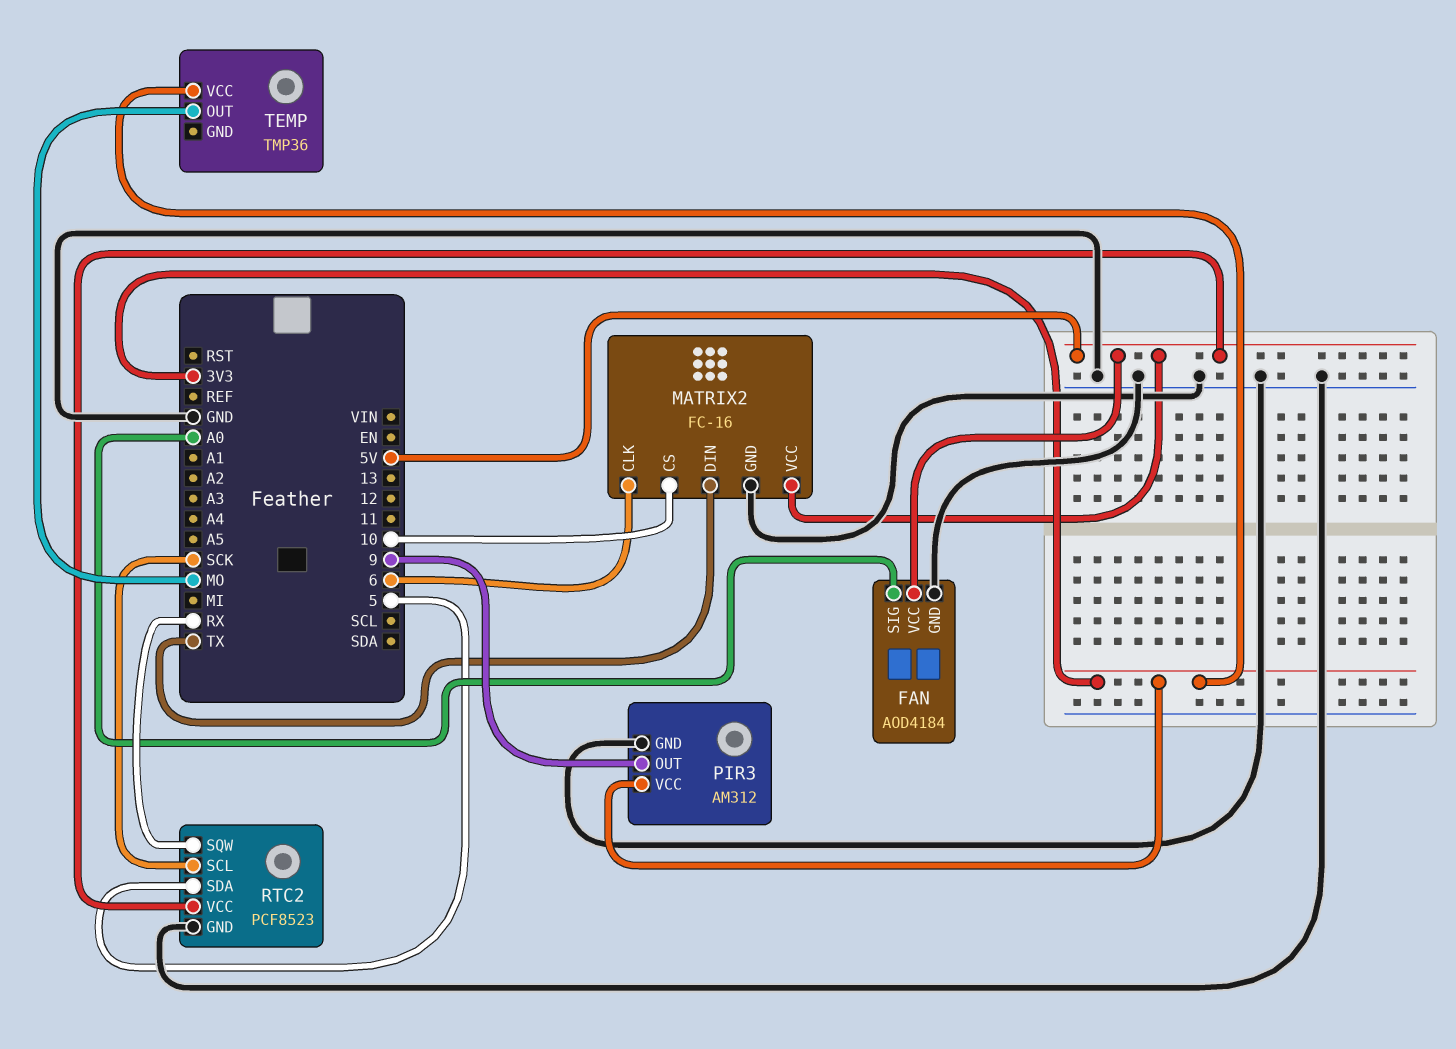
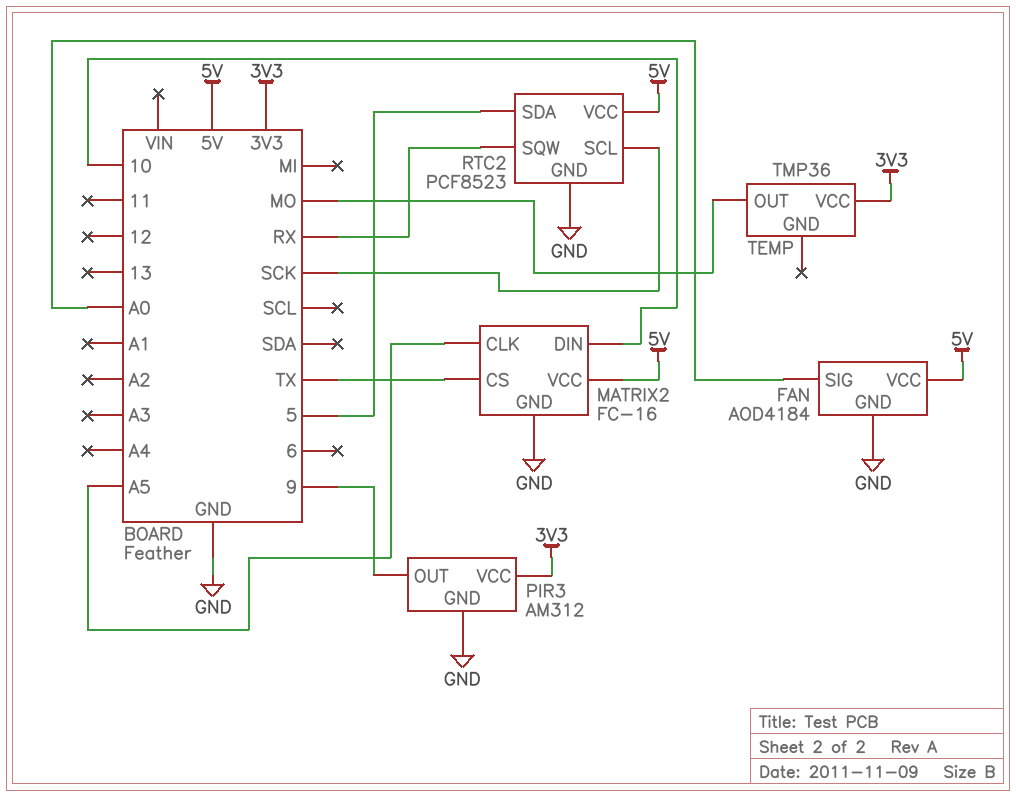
MATRIX2 pin CLK: 6 -> A5
MATRIX2 pin CS: 10 -> TX
MATRIX2 pin DIN: TX -> 10

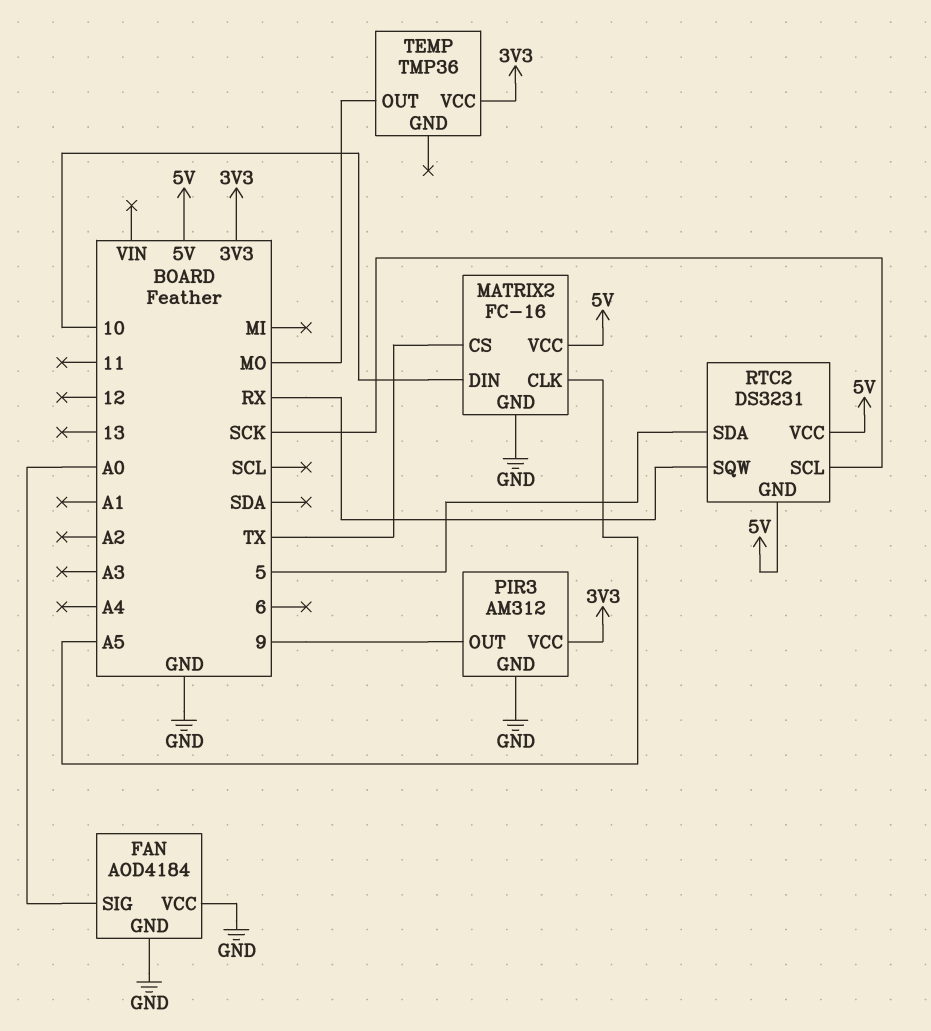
FAN pin VCC: 5V -> GND
RTC2: PCF8523 -> DS3231
RTC2 pin GND: GND -> 5V

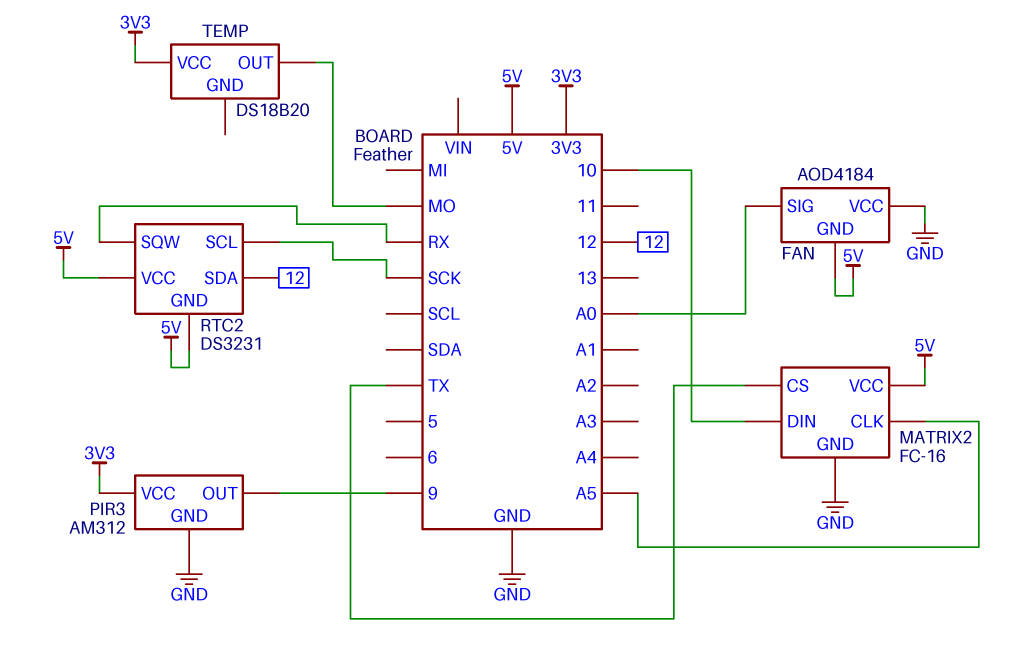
FAN pin GND: GND -> 5V
RTC2 pin SDA: 5 -> 12
TEMP: TMP36 -> DS18B20

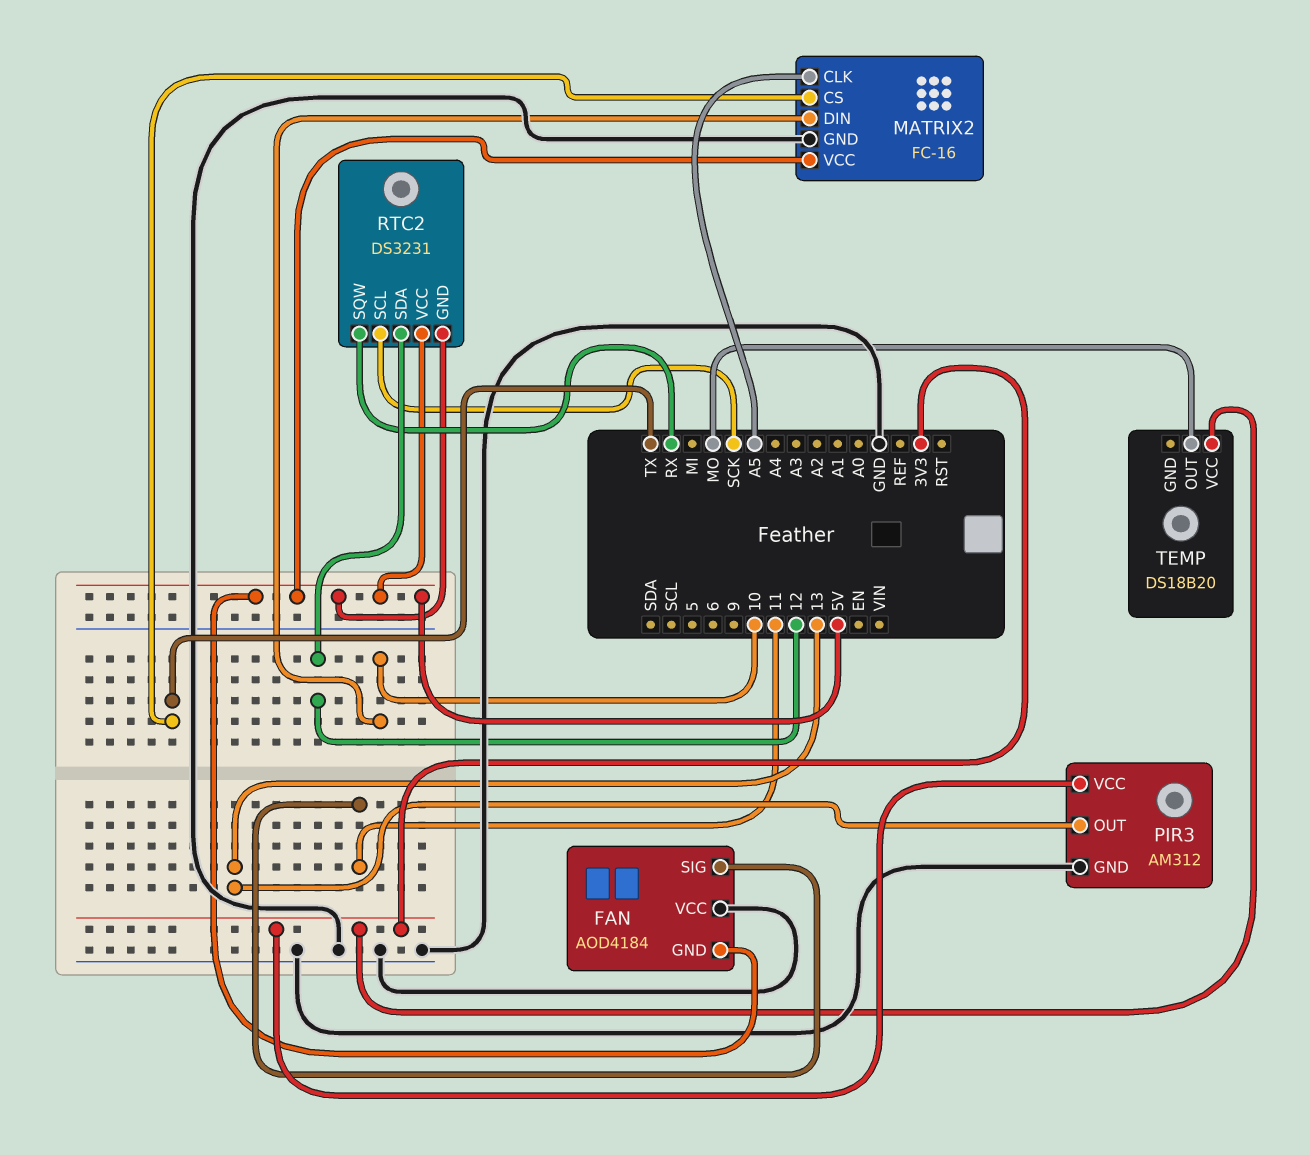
FAN pin SIG: A0 -> 11
PIR3 pin OUT: 9 -> 13

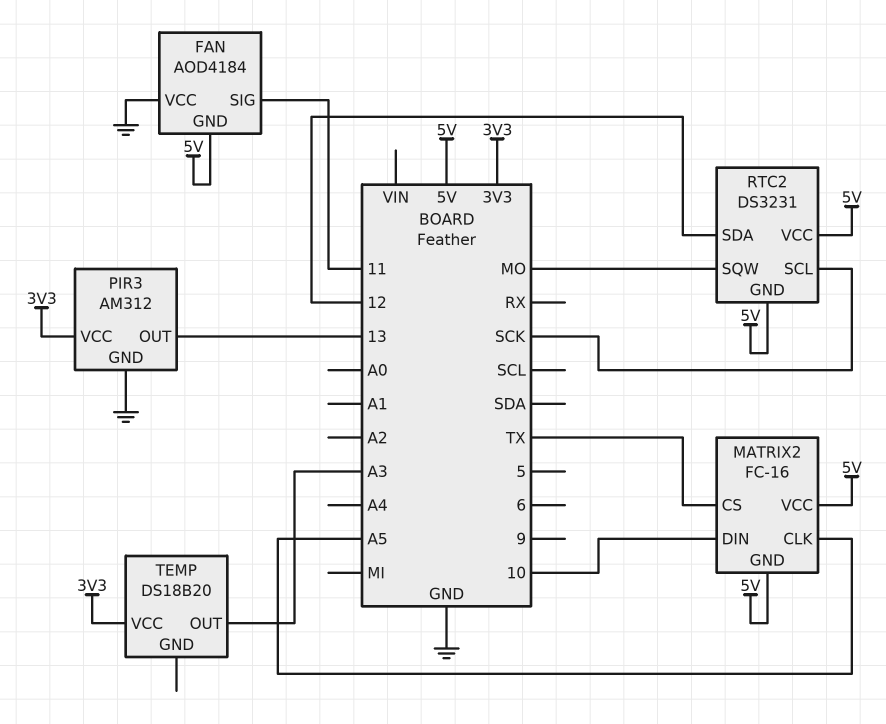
MATRIX2 pin GND: GND -> 5V
RTC2 pin SQW: RX -> MO
TEMP pin OUT: MO -> A3

